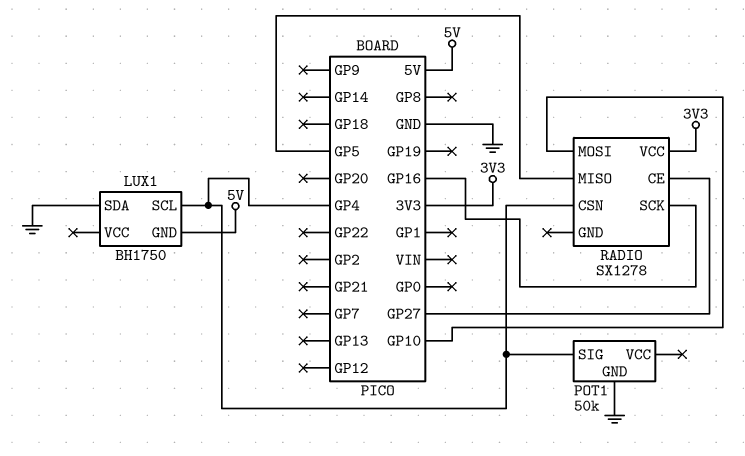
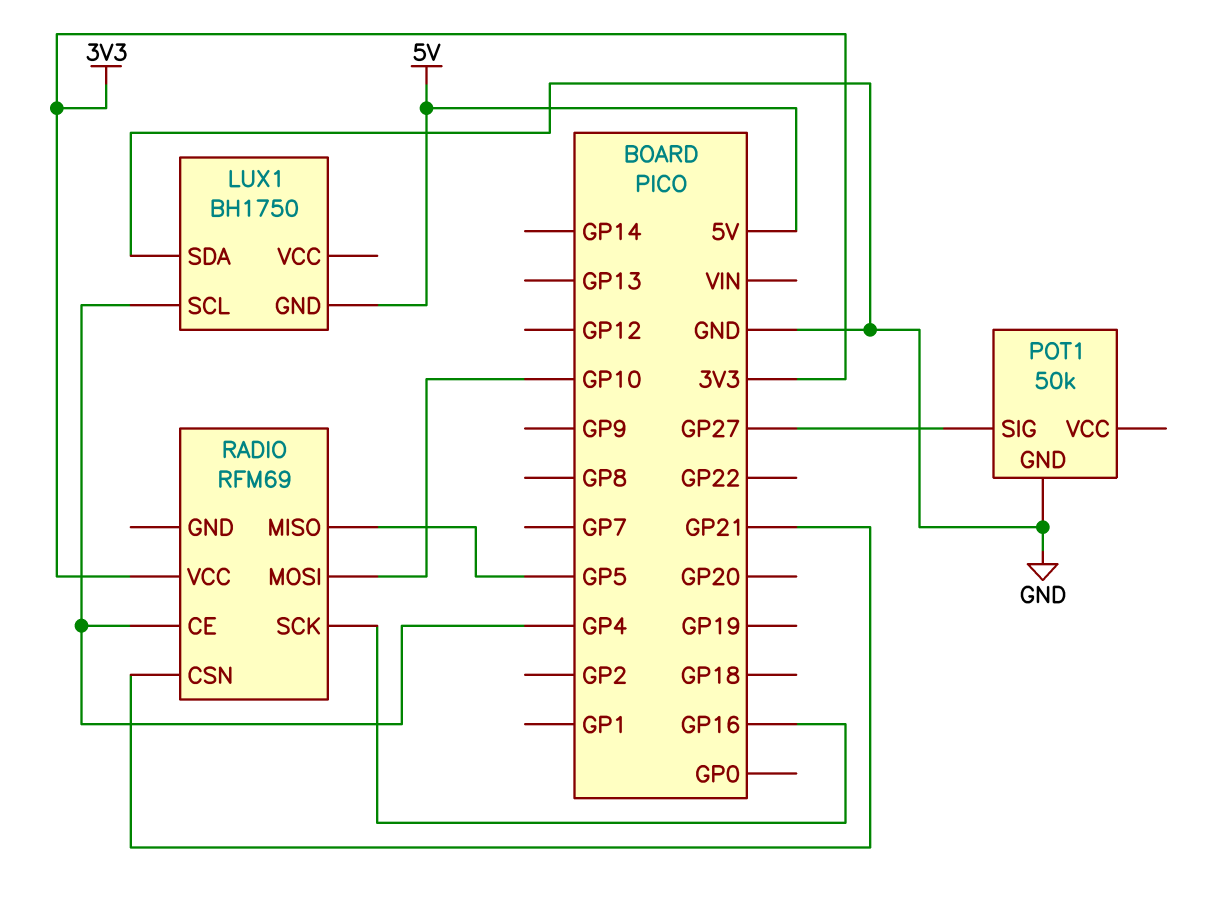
POT1 pin SIG: GP4 -> GP27
RADIO: SX1278 -> RFM69
RADIO pin CE: GP27 -> GP4
RADIO pin CSN: GP4 -> GP21

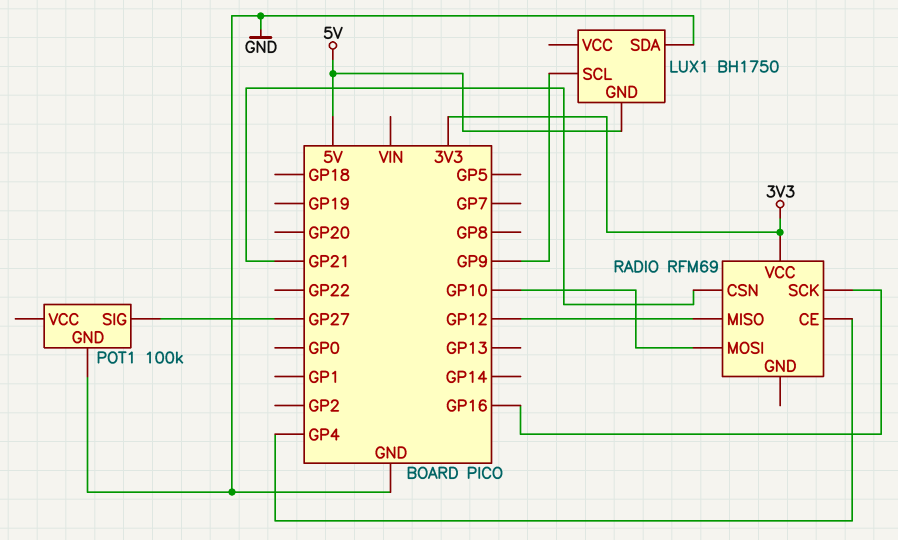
LUX1 pin SCL: GP4 -> GP9
POT1: 50k -> 100k
RADIO pin MISO: GP5 -> GP12

